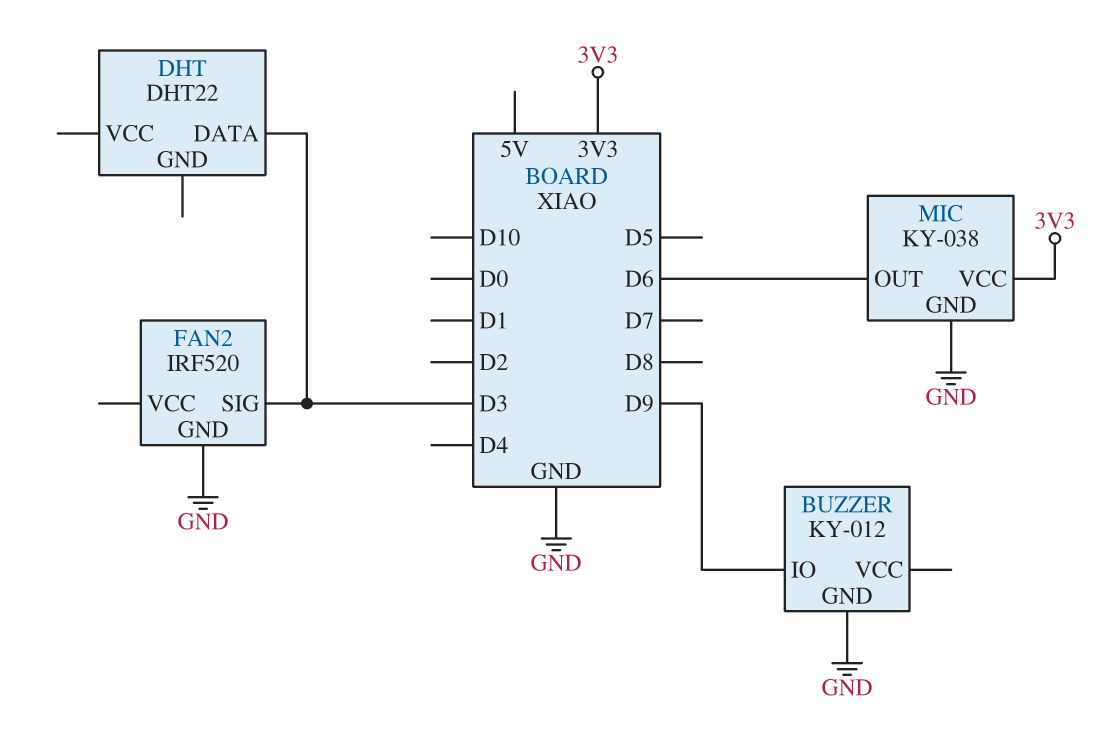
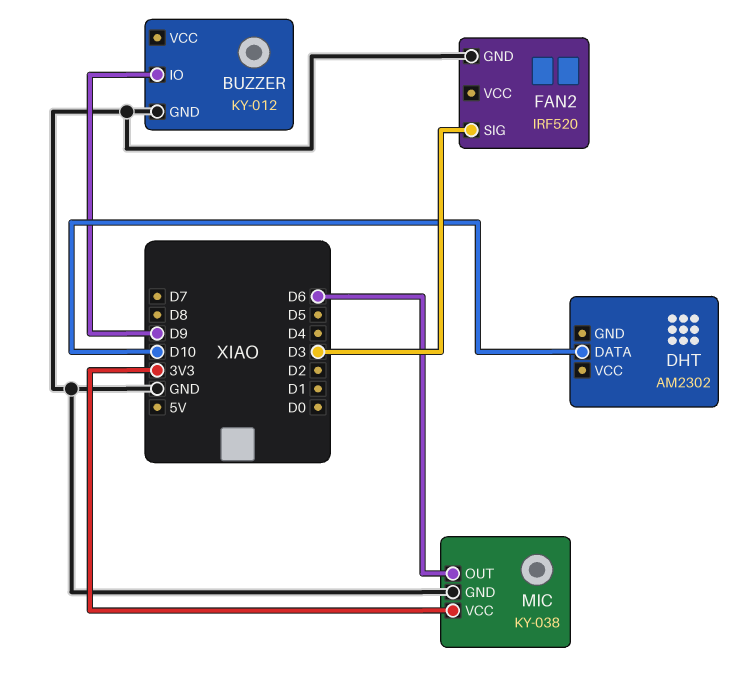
DHT: DHT22 -> AM2302
DHT pin DATA: D3 -> D10

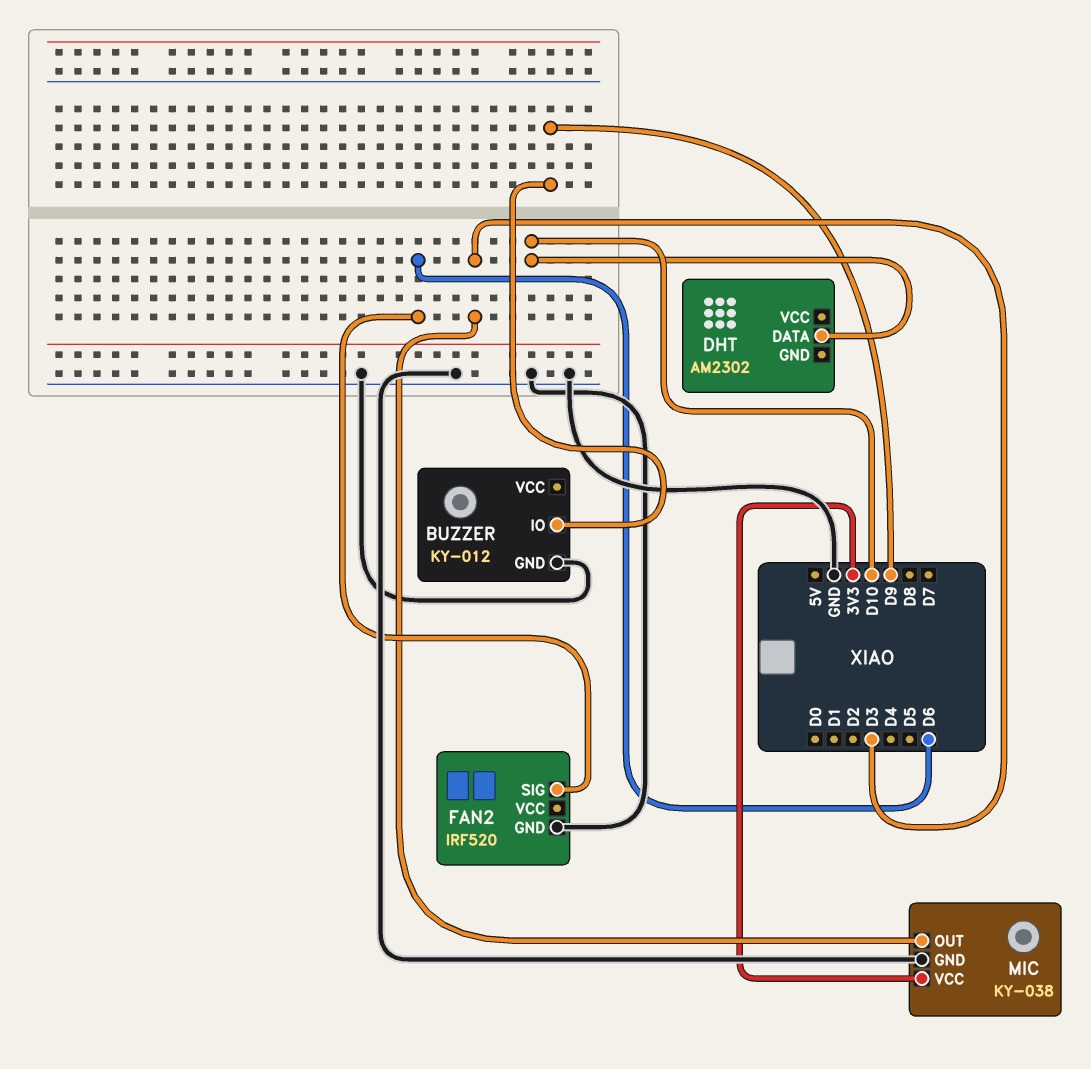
FAN2 pin SIG: D3 -> D6
MIC pin OUT: D6 -> D3

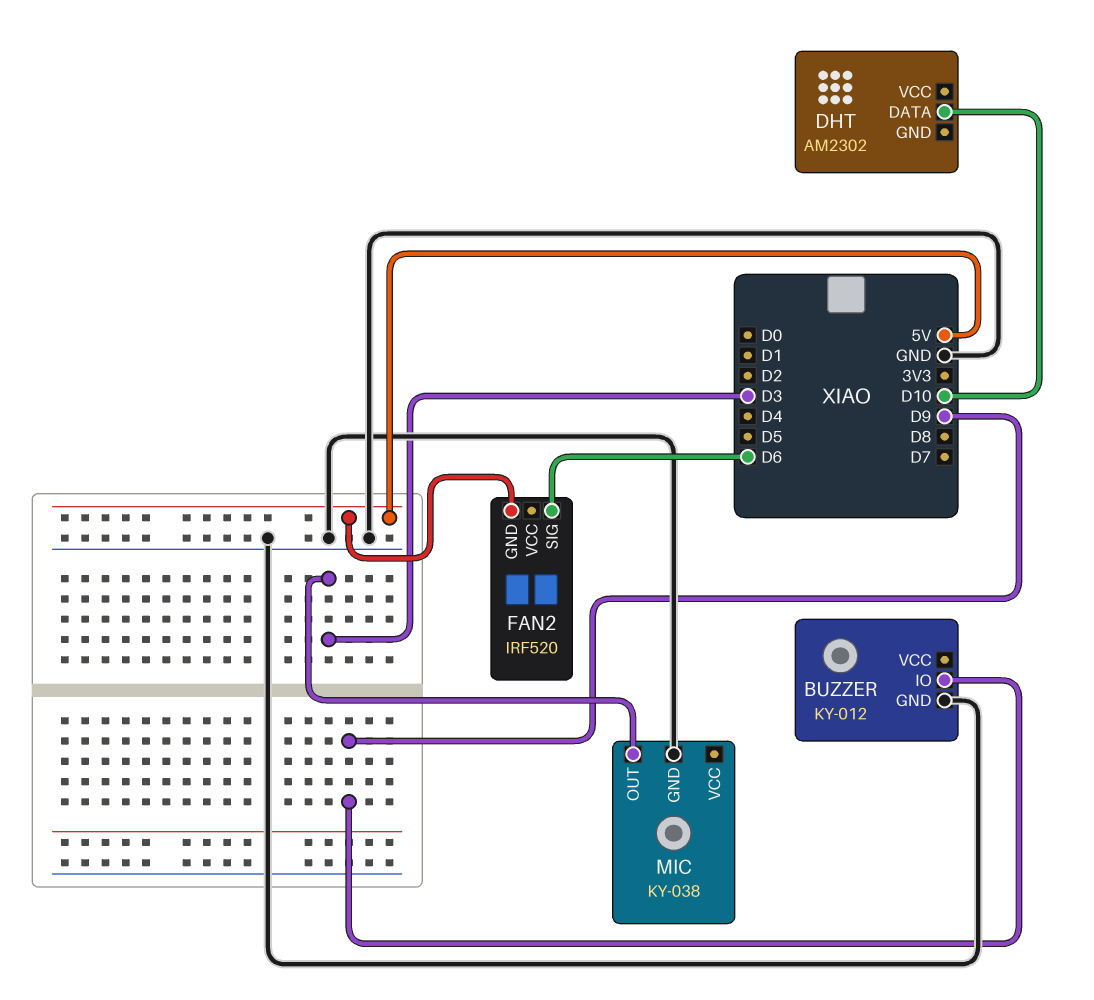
FAN2 pin GND: GND -> 5V
MIC pin VCC: 3V3 -> none

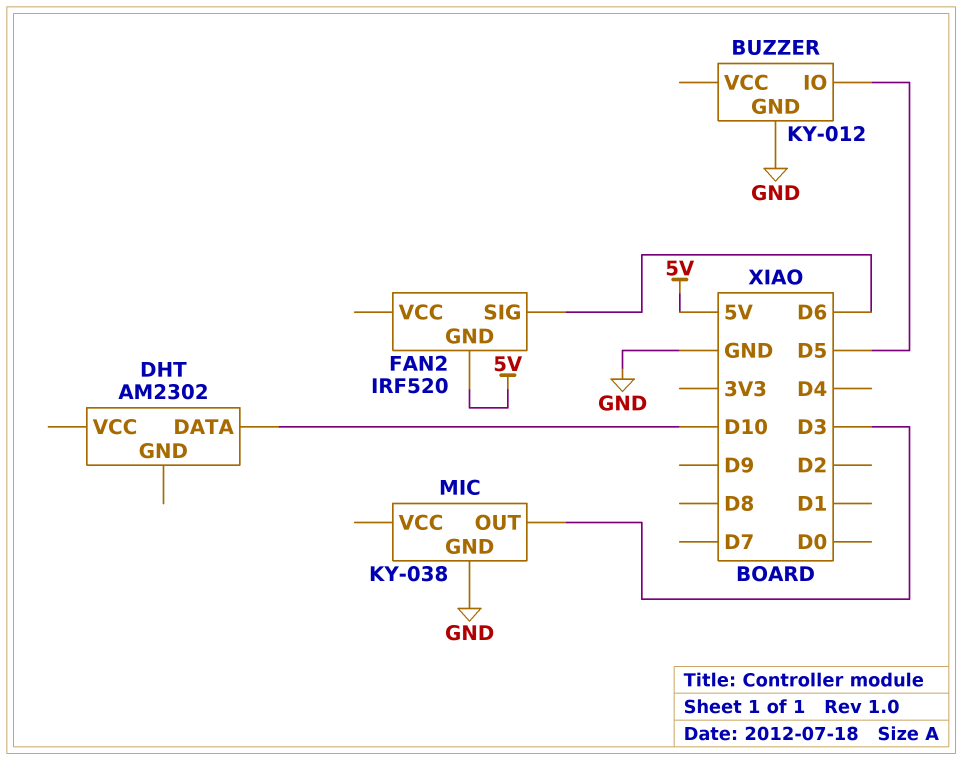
BUZZER pin IO: D9 -> D5

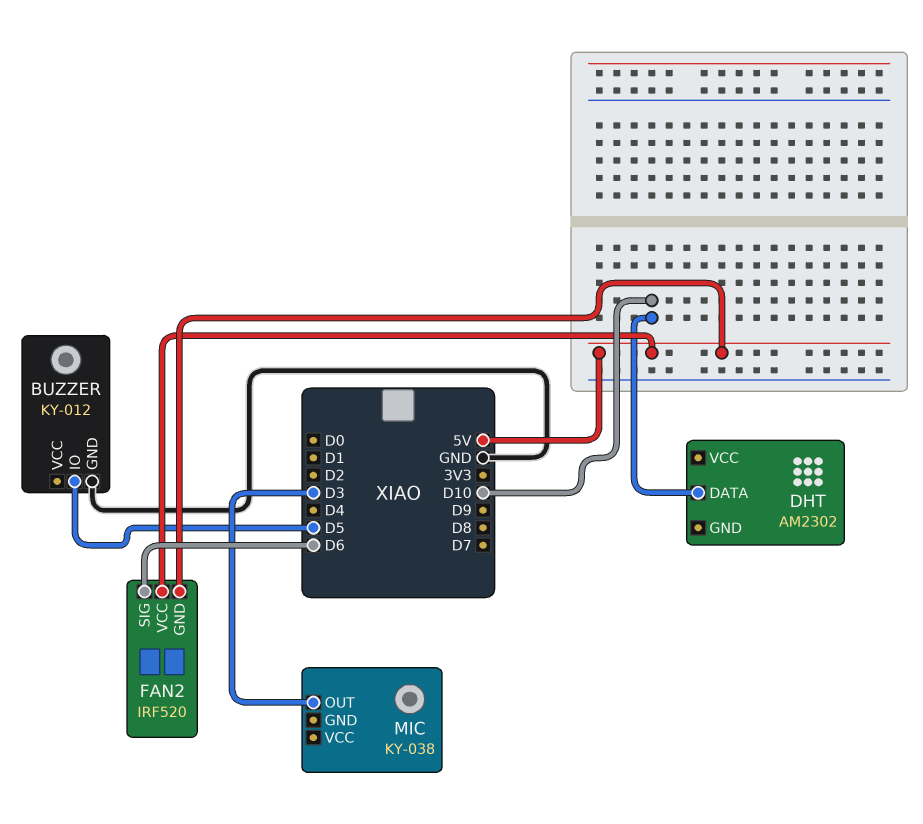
FAN2 pin VCC: none -> 5V
MIC pin GND: GND -> none

